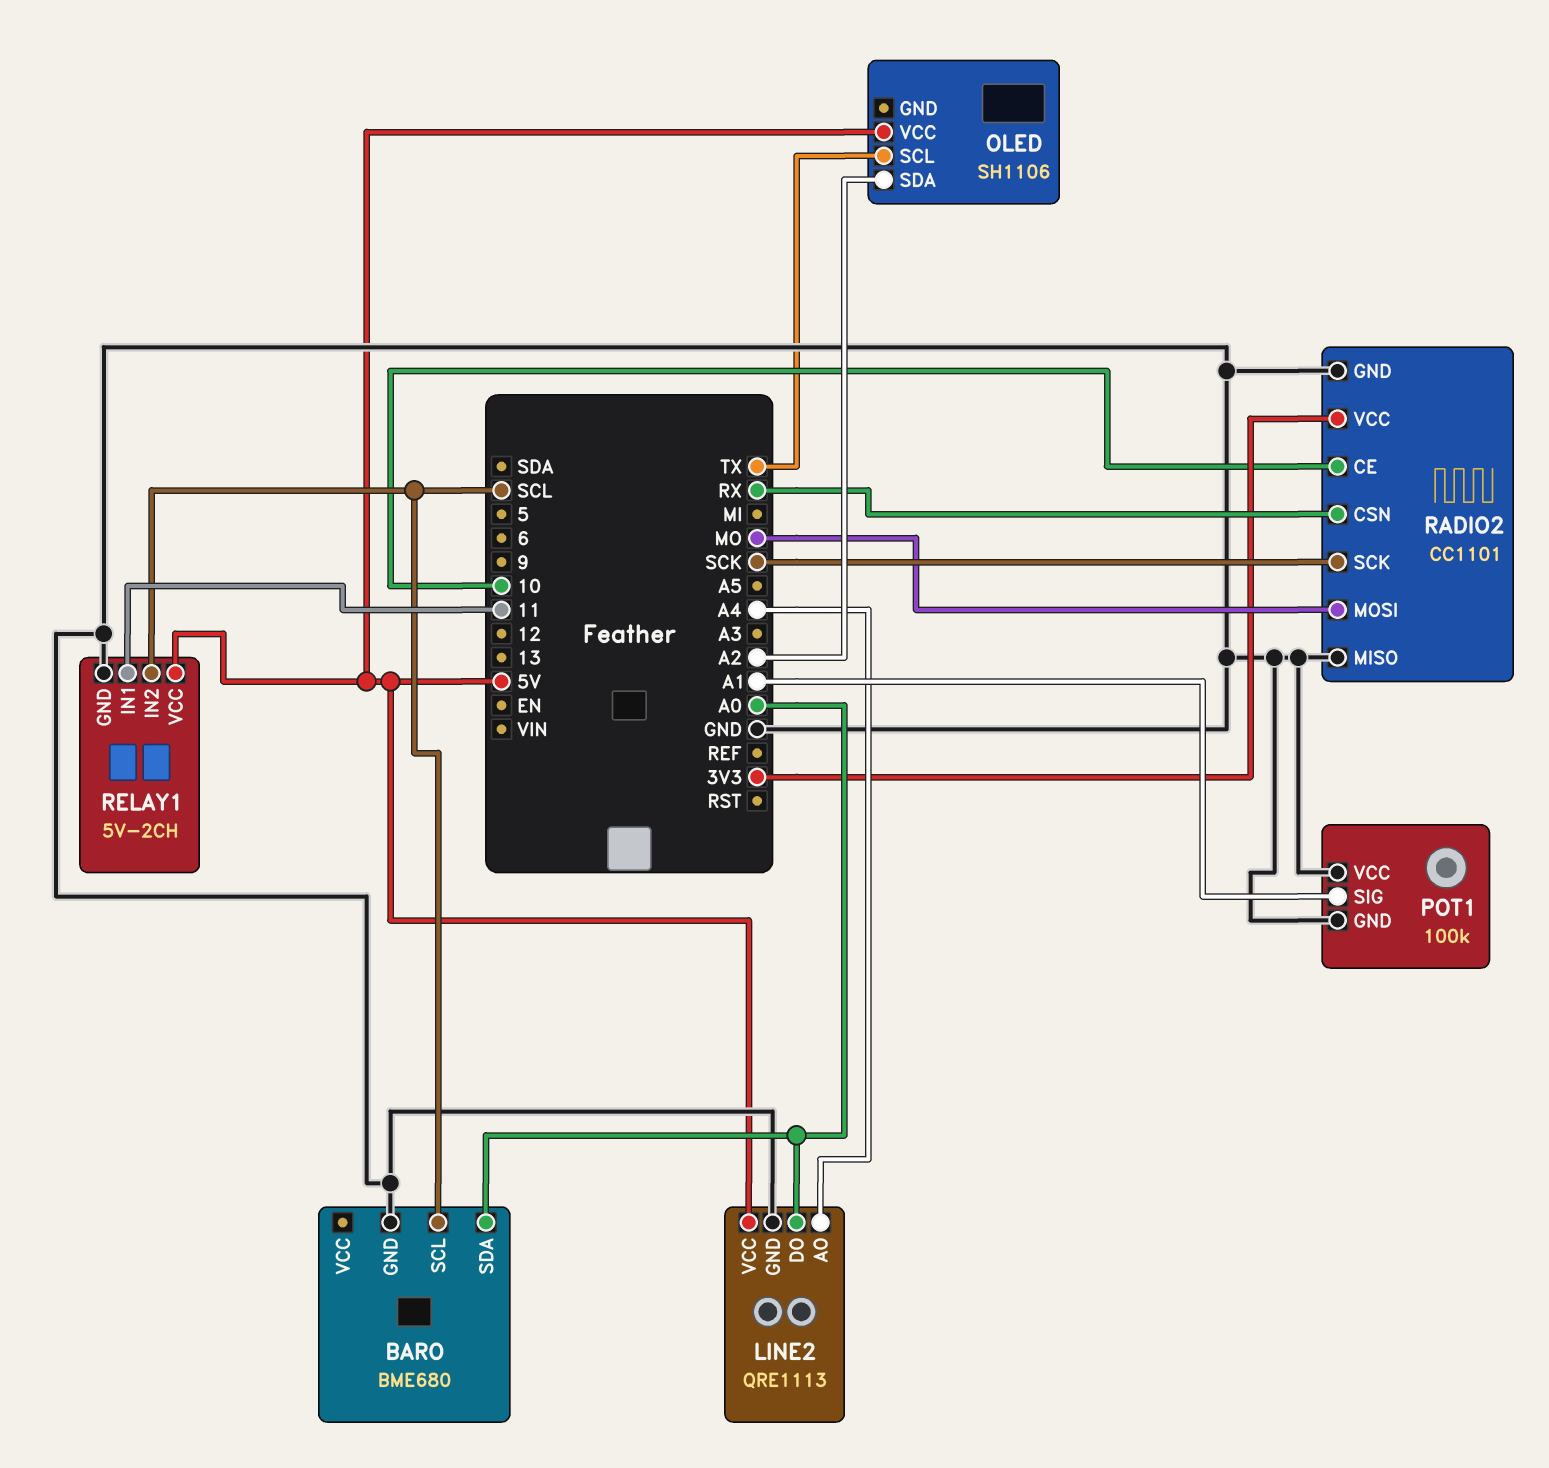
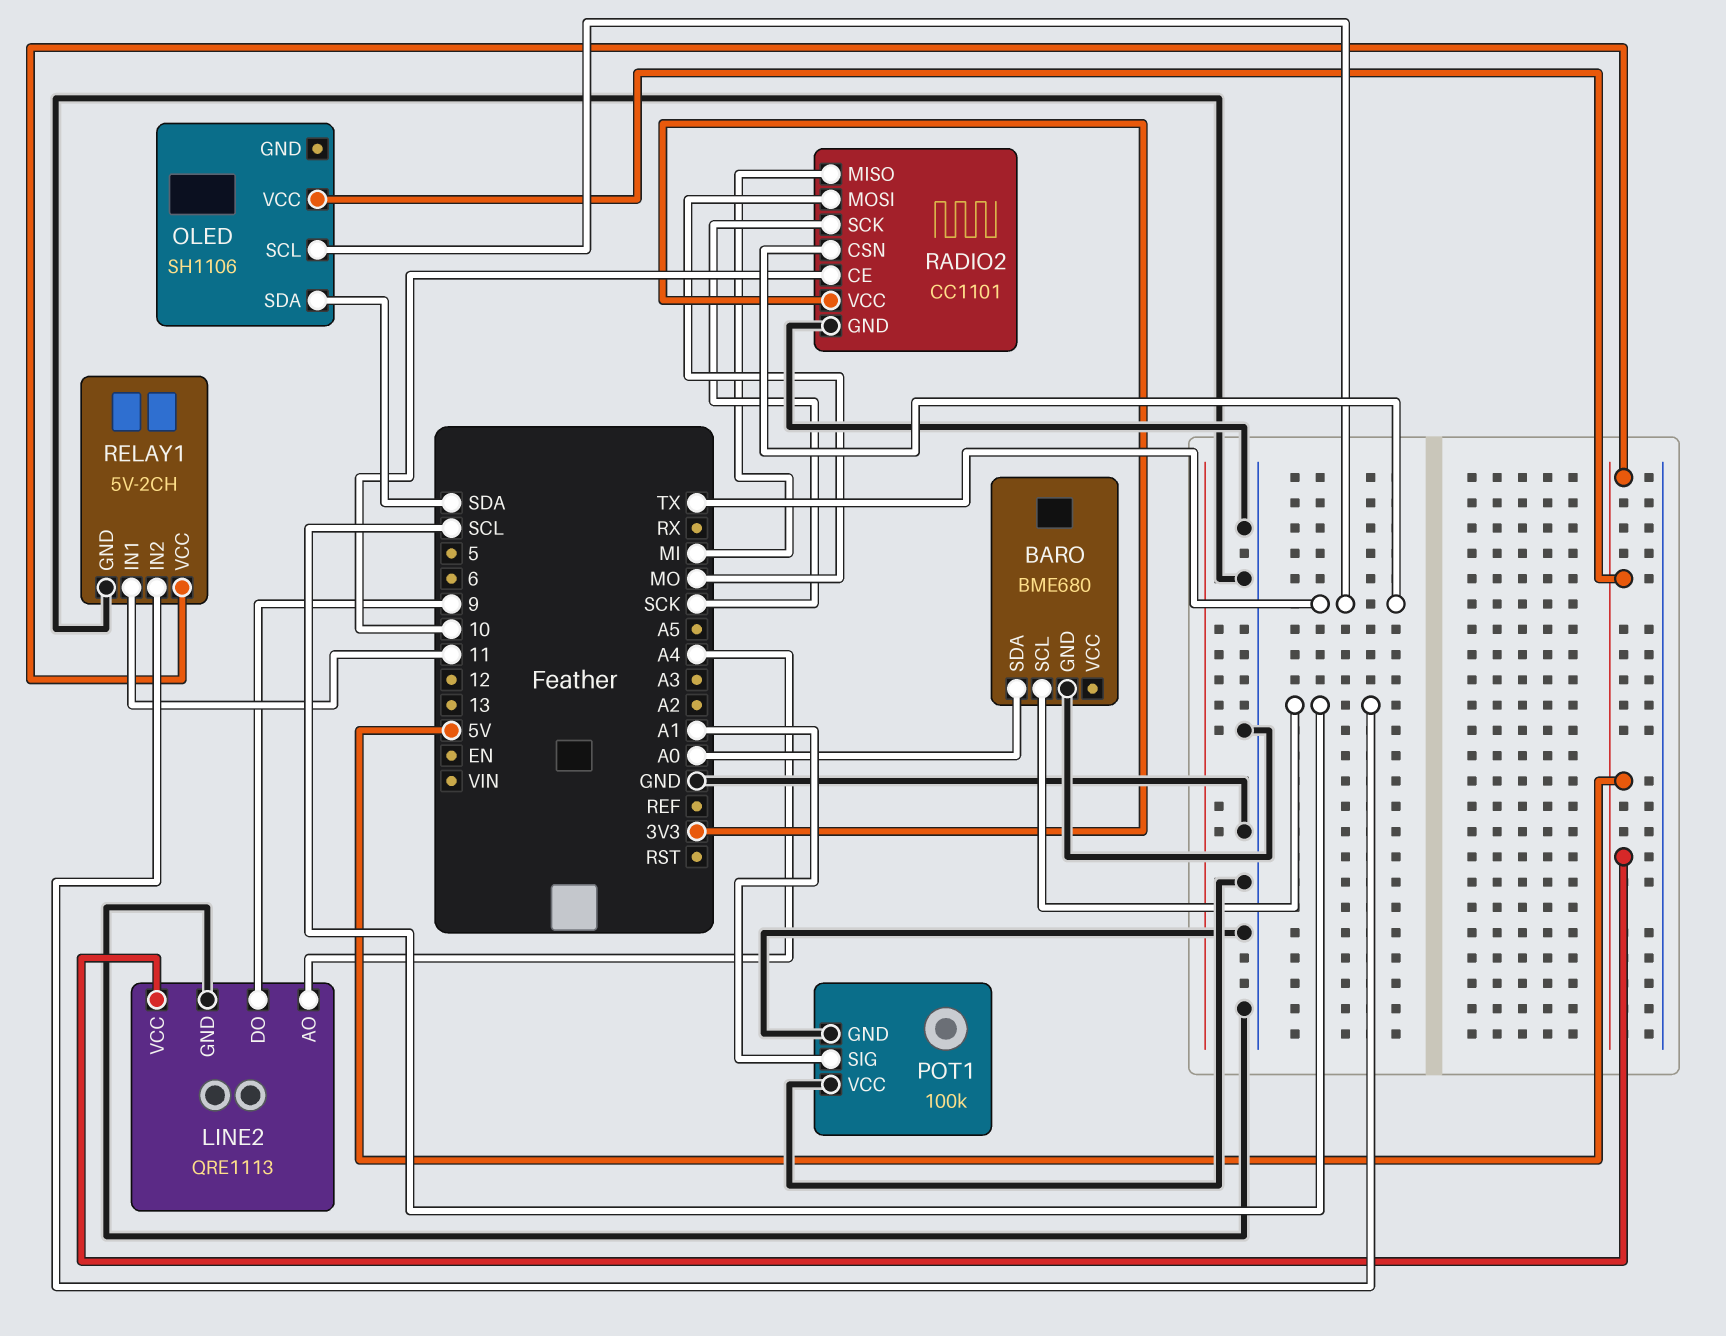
LINE2 pin DO: A0 -> 9
OLED pin SDA: A2 -> SDA
RADIO2 pin CSN: RX -> TX
RADIO2 pin MISO: GND -> MI

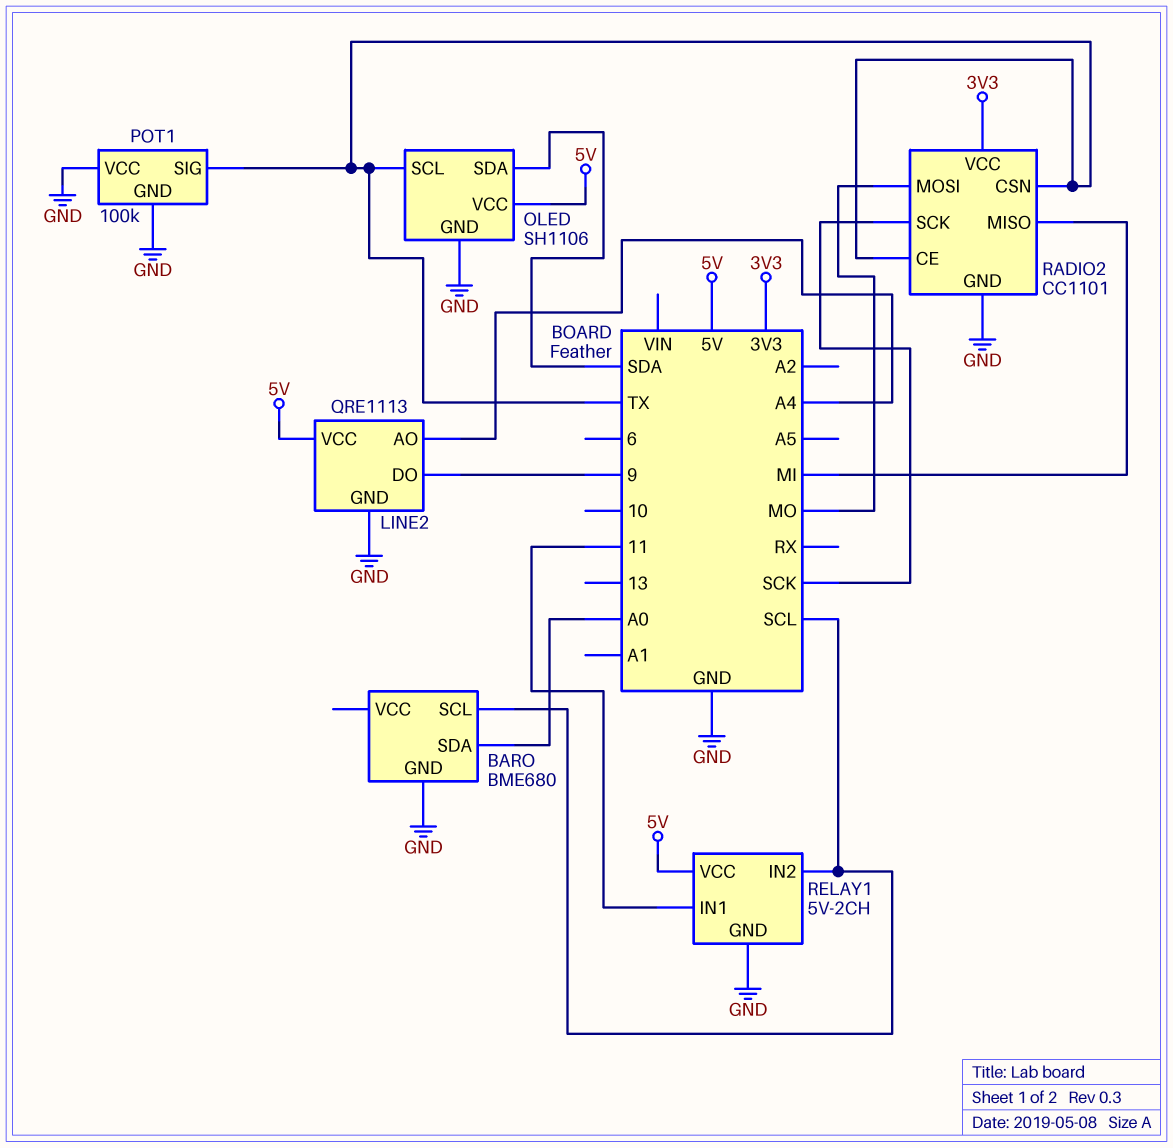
OLED pin GND: none -> GND
POT1 pin SIG: A1 -> TX
RADIO2 pin CE: 10 -> TX

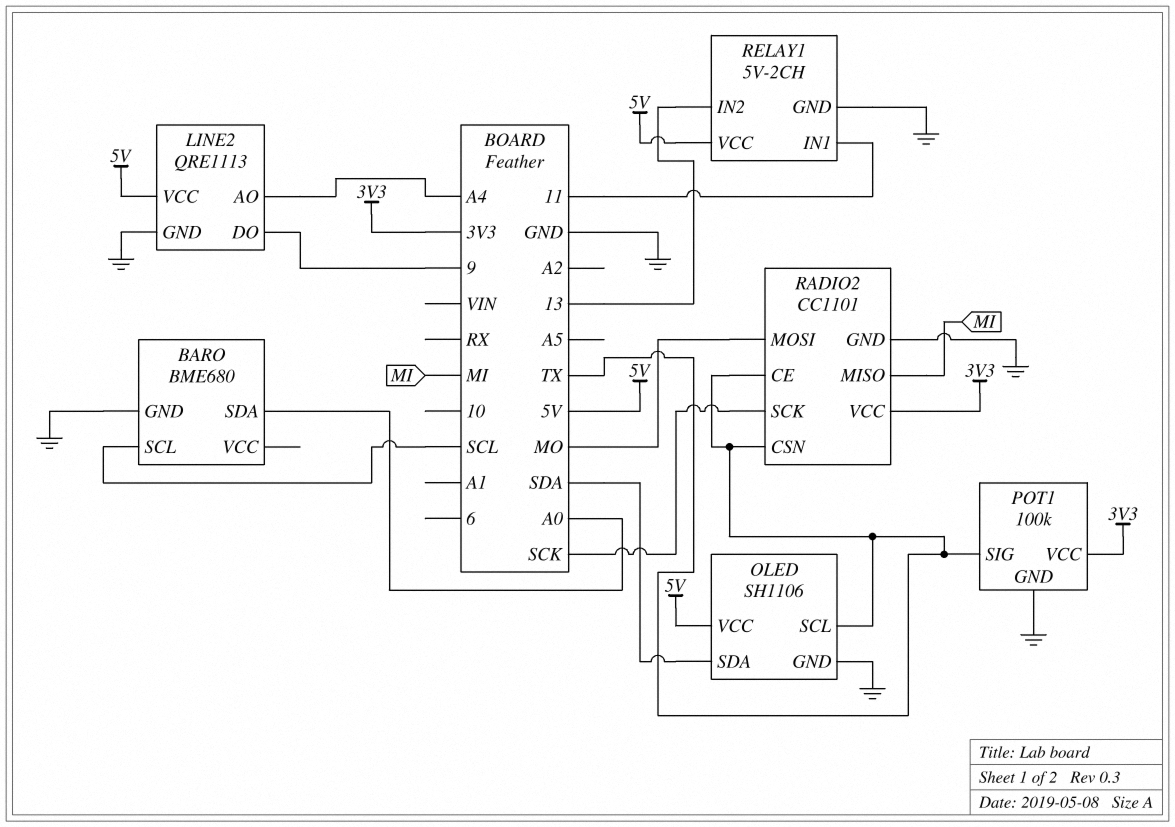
POT1 pin VCC: GND -> 3V3
RELAY1 pin IN2: SCL -> 13

